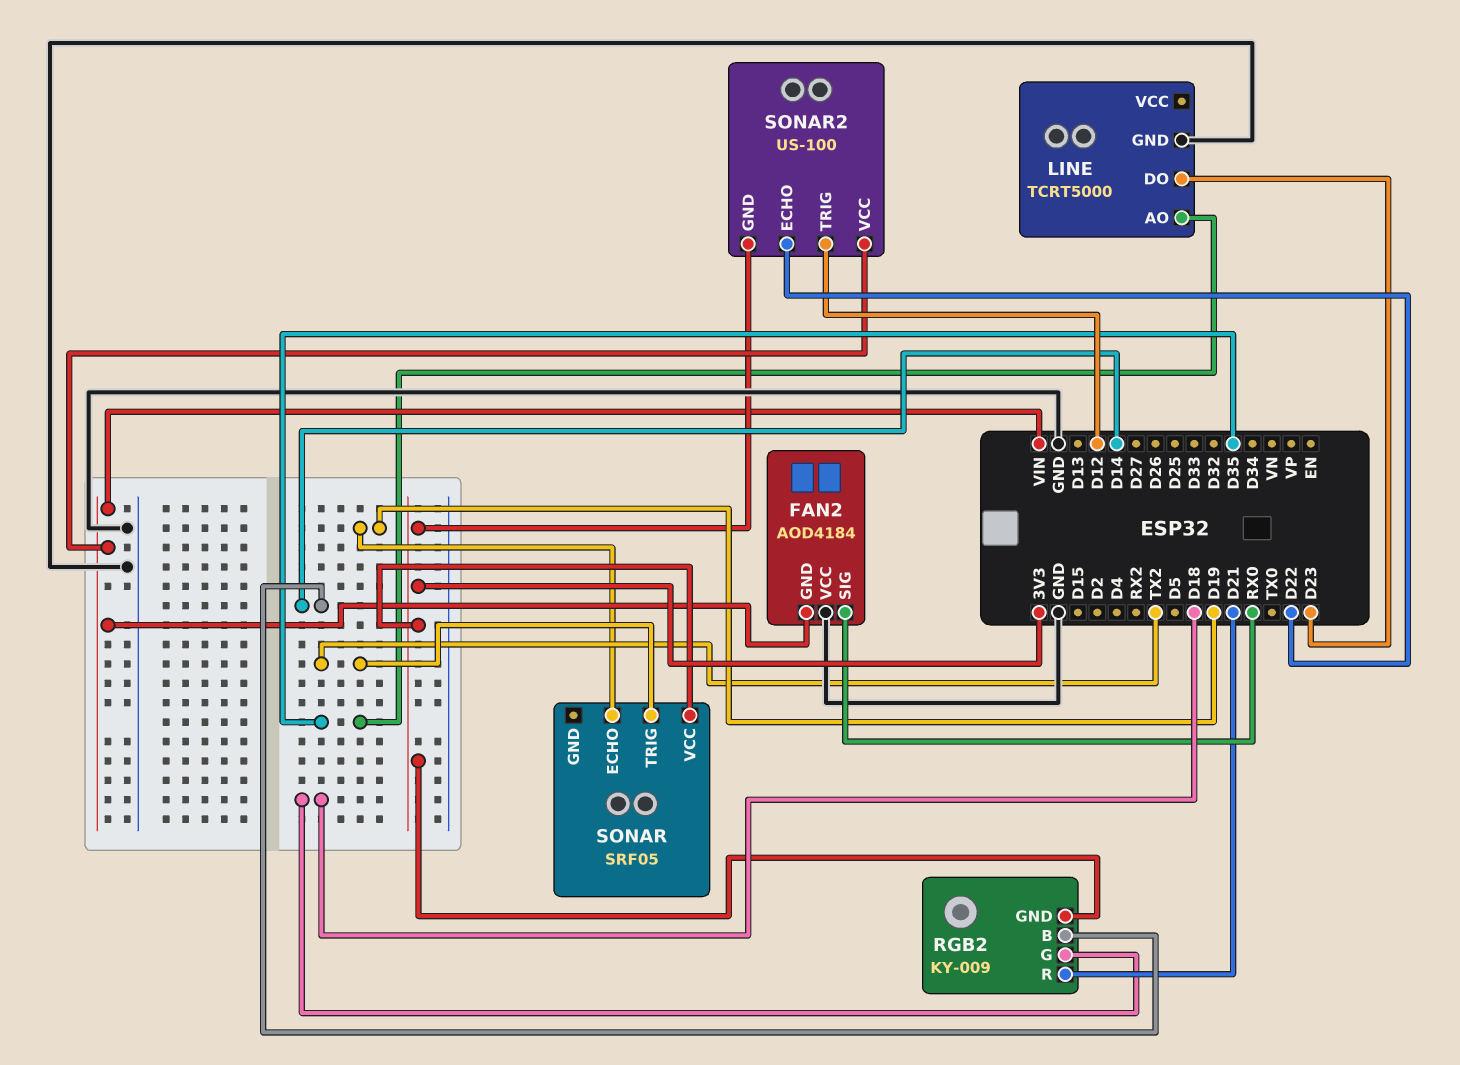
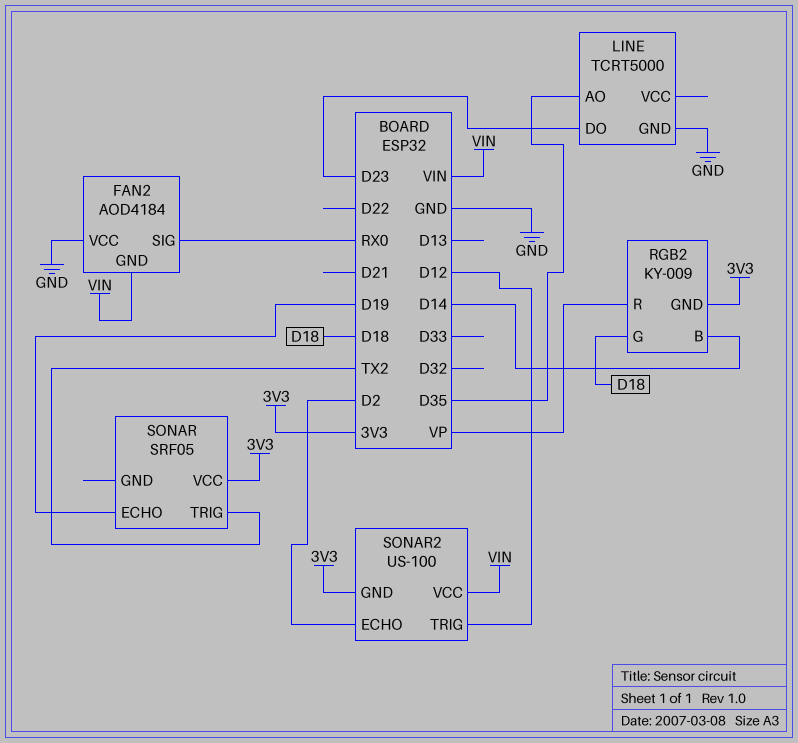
RGB2 pin R: D21 -> VP
SONAR2 pin ECHO: D22 -> D2

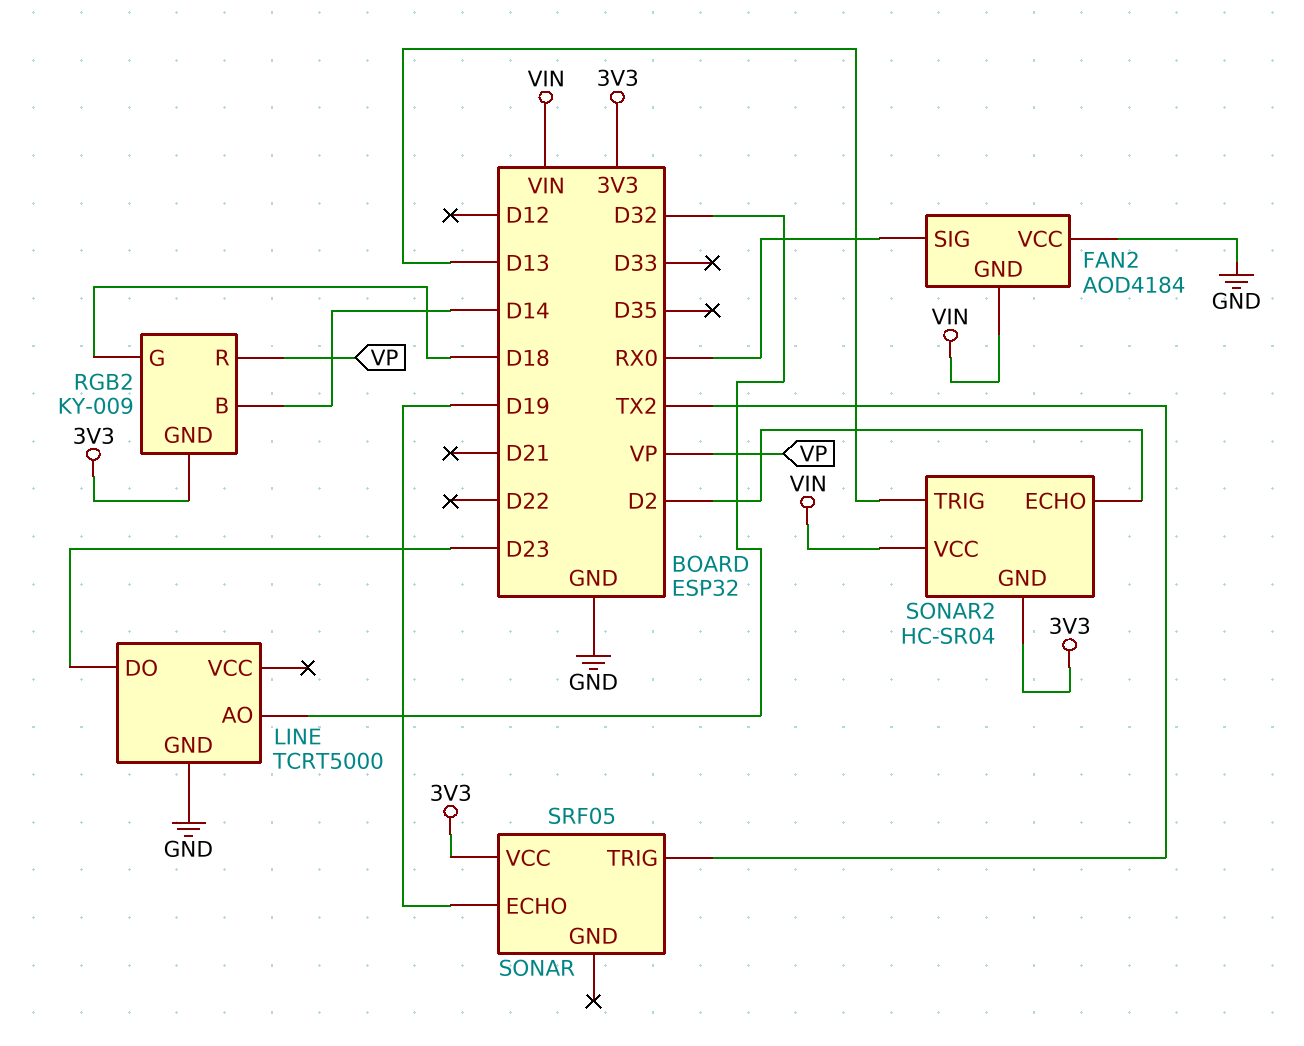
LINE pin AO: D35 -> D32
SONAR2: US-100 -> HC-SR04
SONAR2 pin TRIG: D12 -> D13

